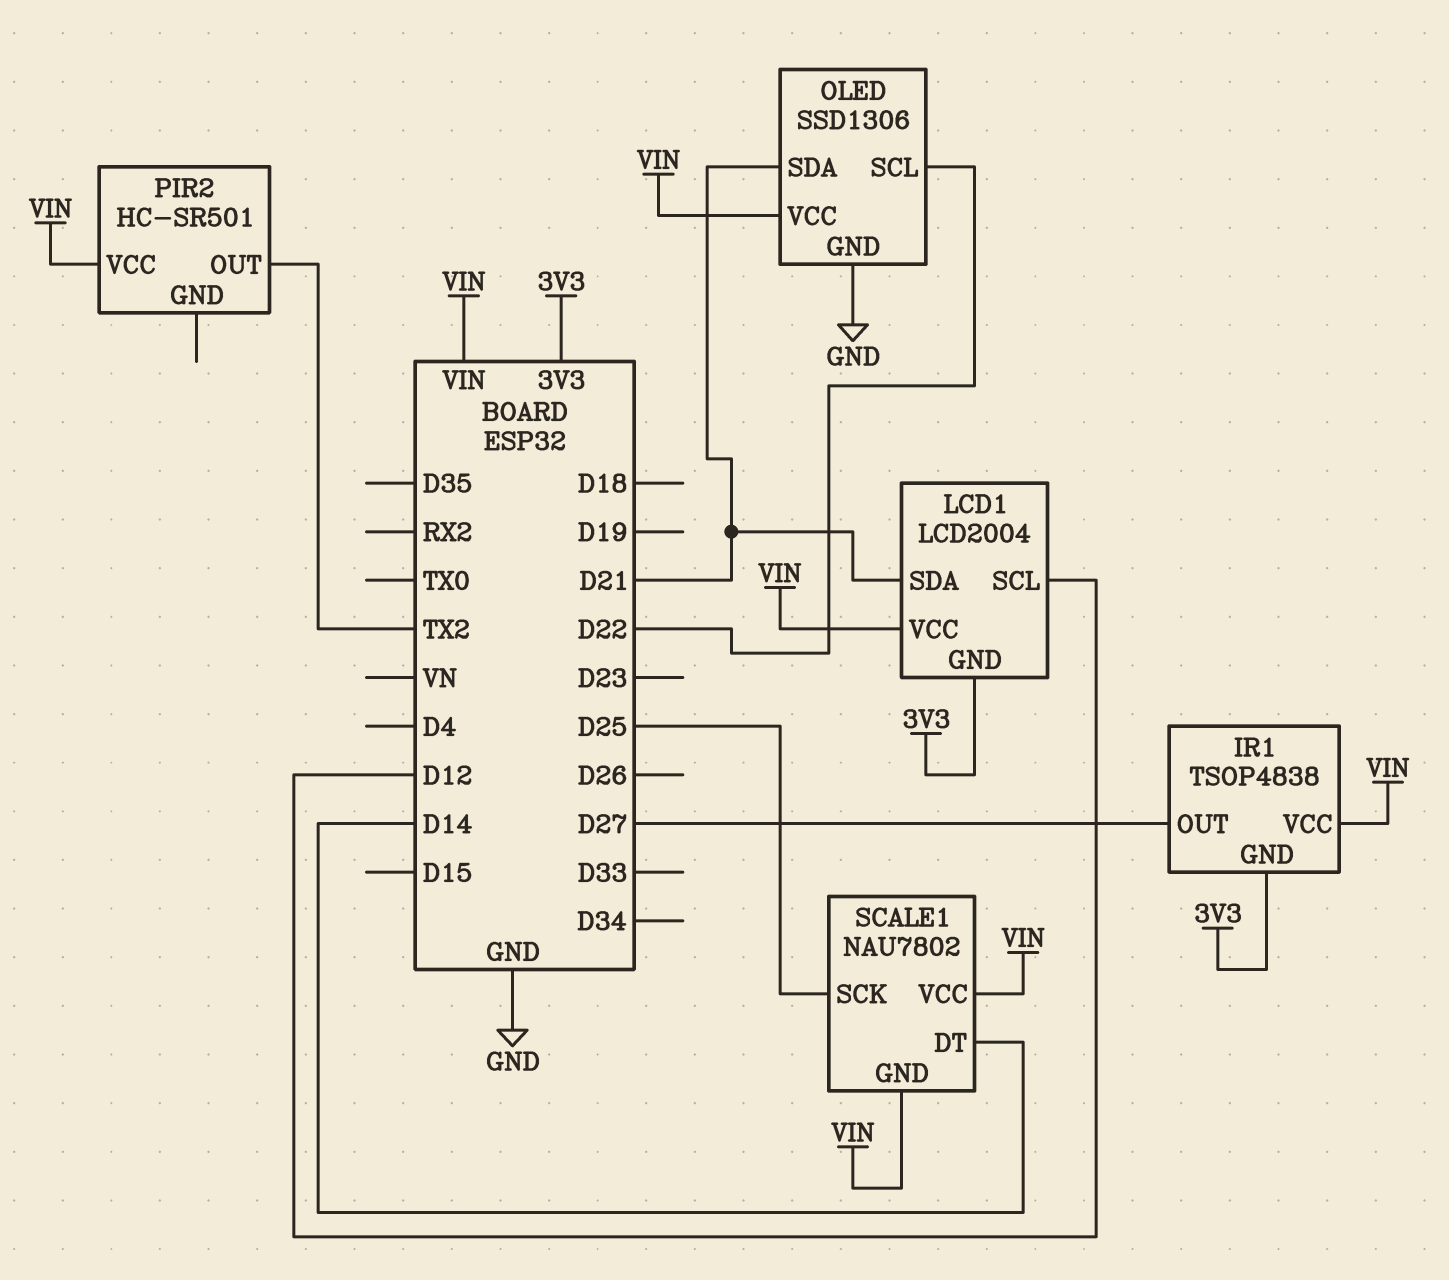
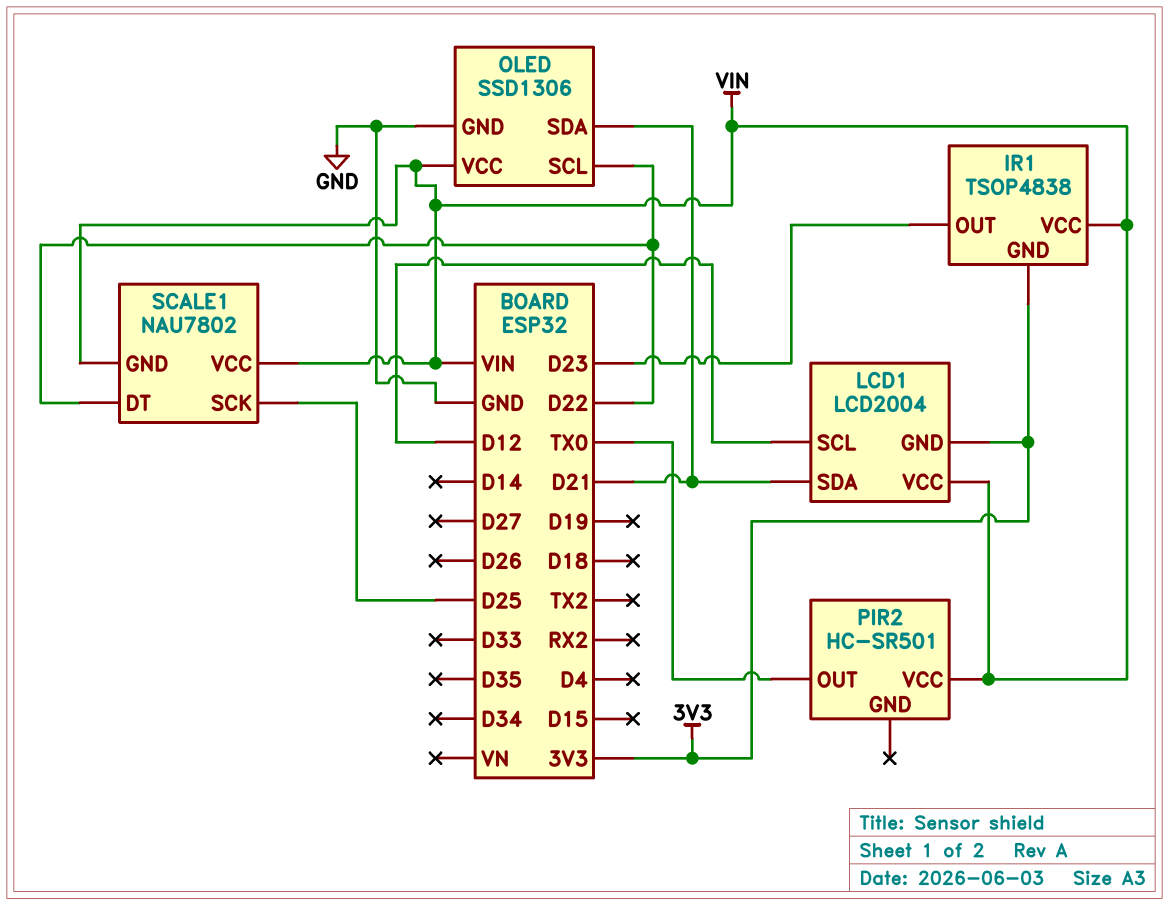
IR1 pin OUT: D27 -> D23
PIR2 pin OUT: TX2 -> TX0
SCALE1 pin DT: D14 -> D22

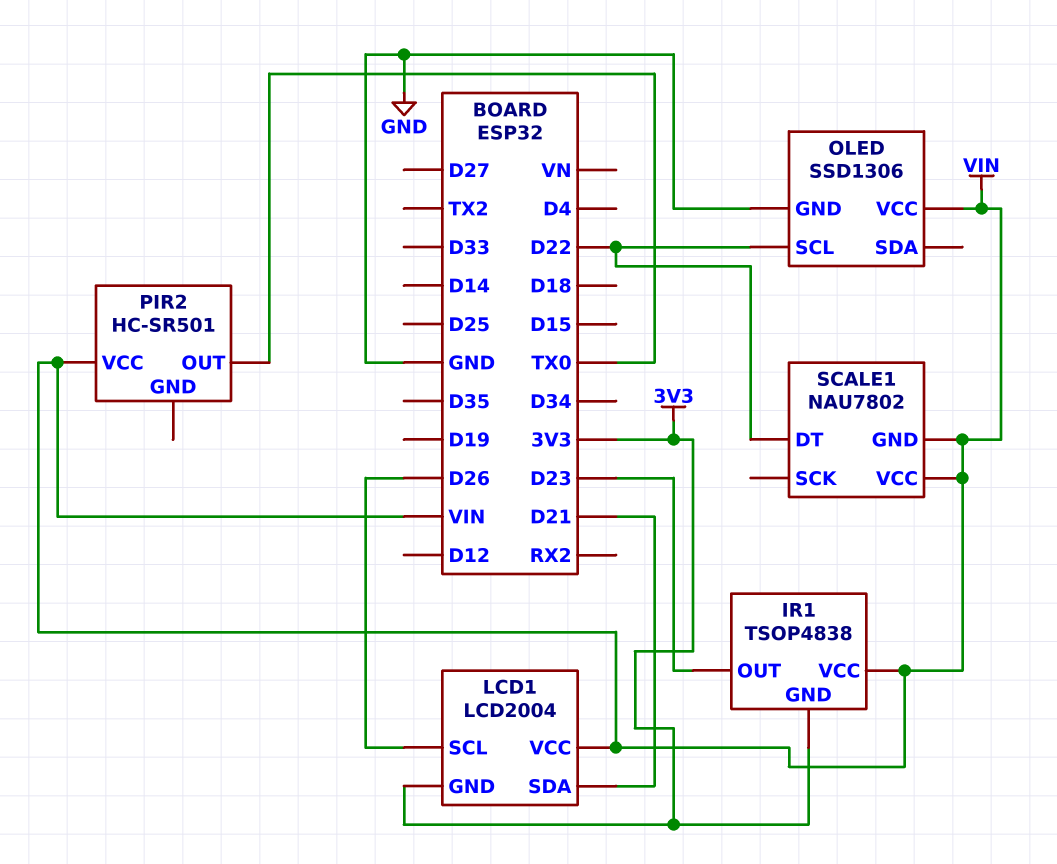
LCD1 pin SCL: D12 -> D26
OLED pin SDA: D21 -> none
SCALE1 pin SCK: D25 -> none

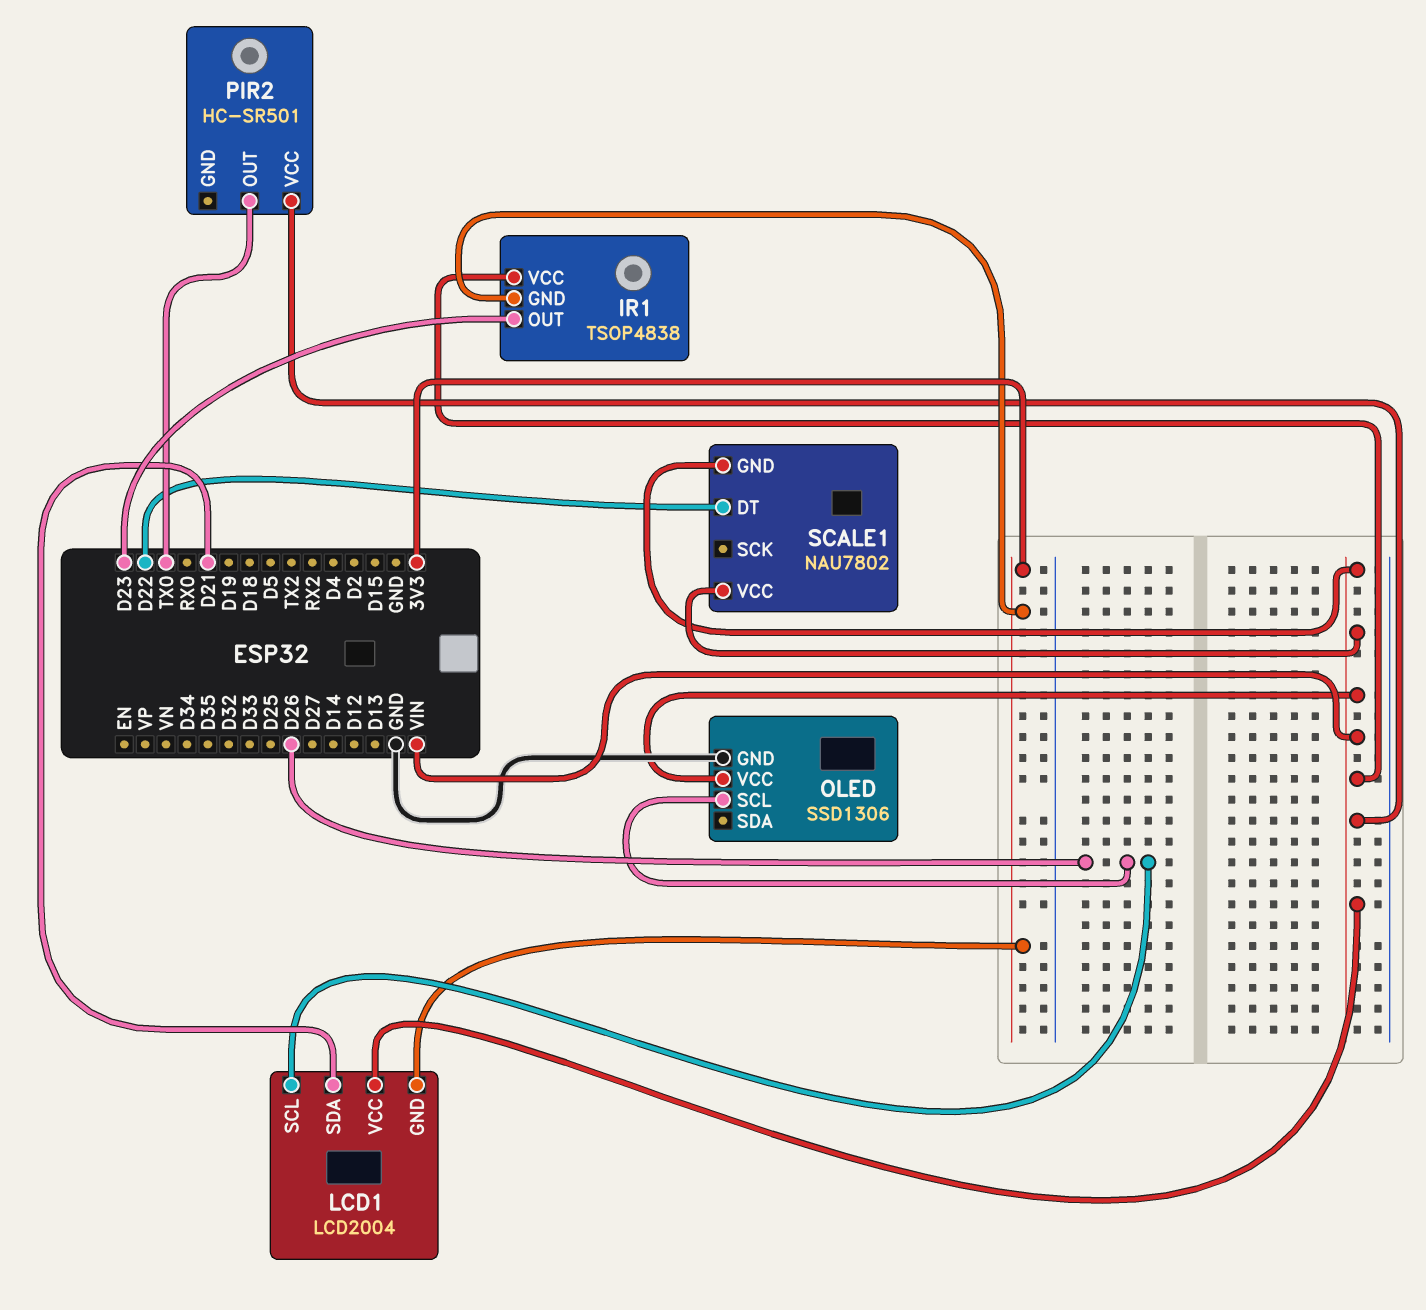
OLED pin SCL: D22 -> D26

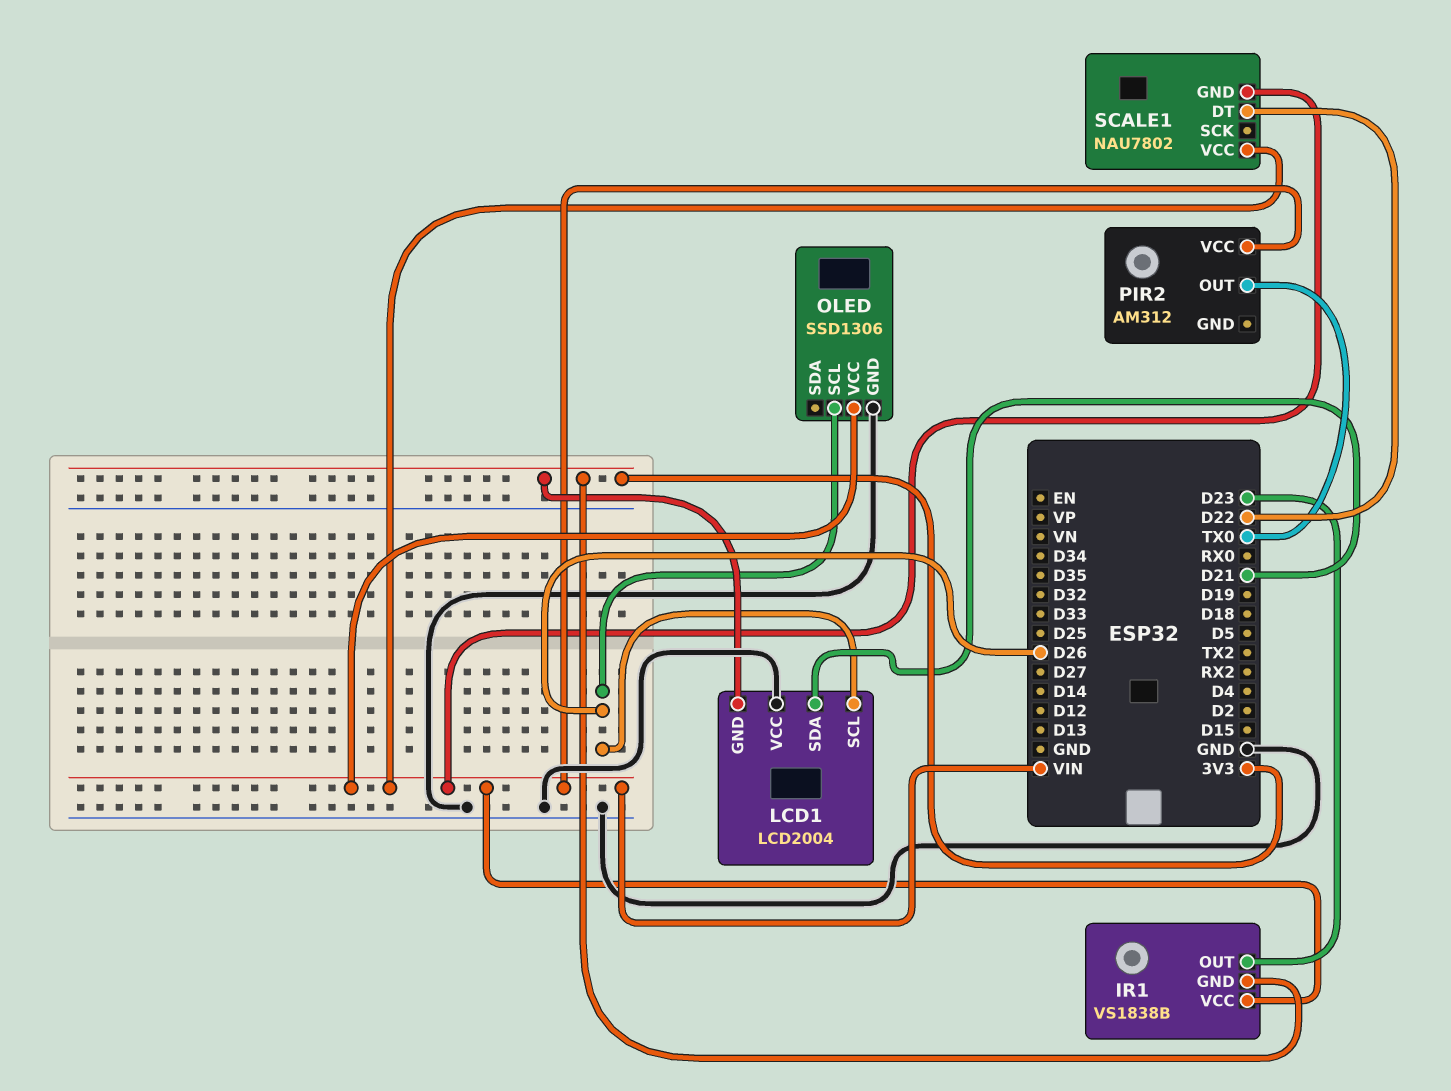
IR1: TSOP4838 -> VS1838B
LCD1 pin VCC: VIN -> GND
PIR2: HC-SR501 -> AM312

